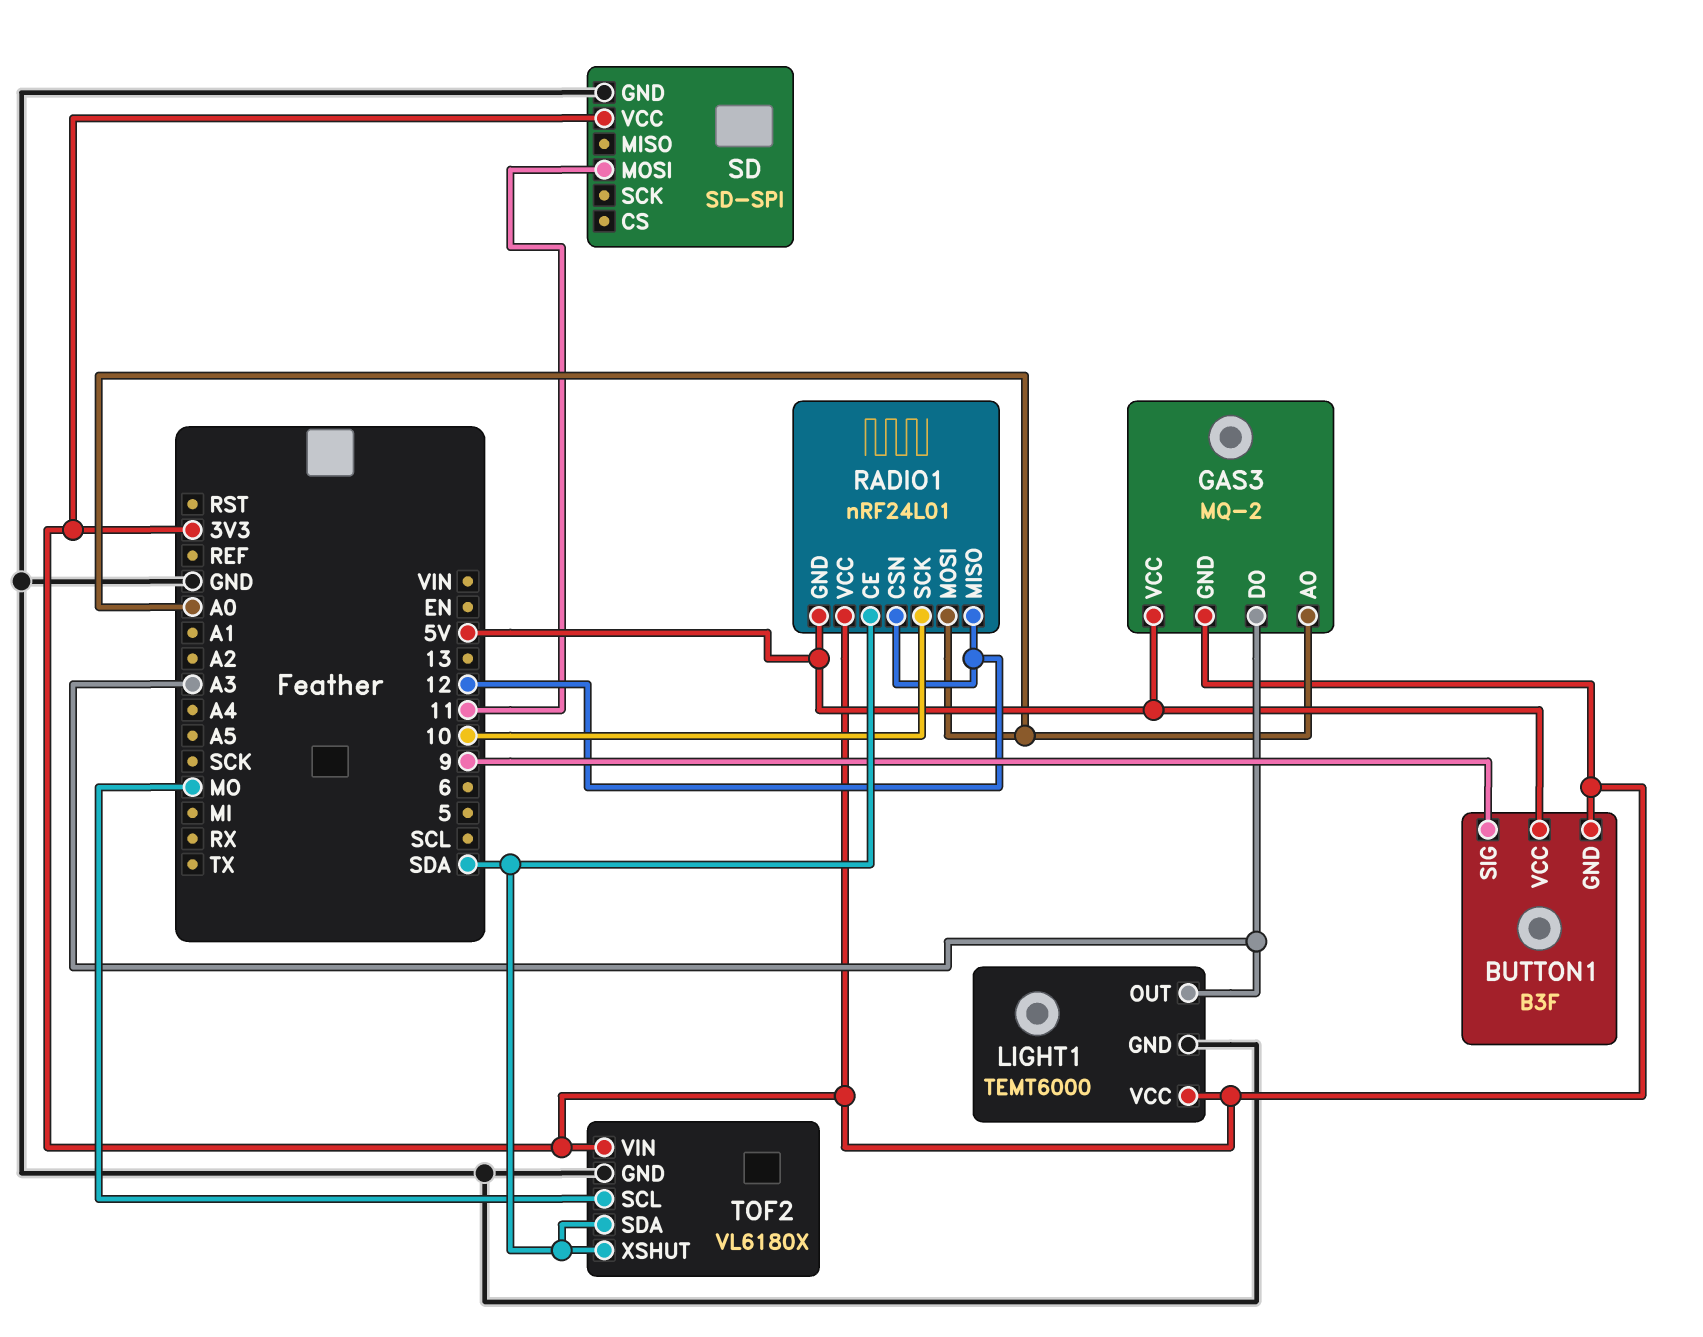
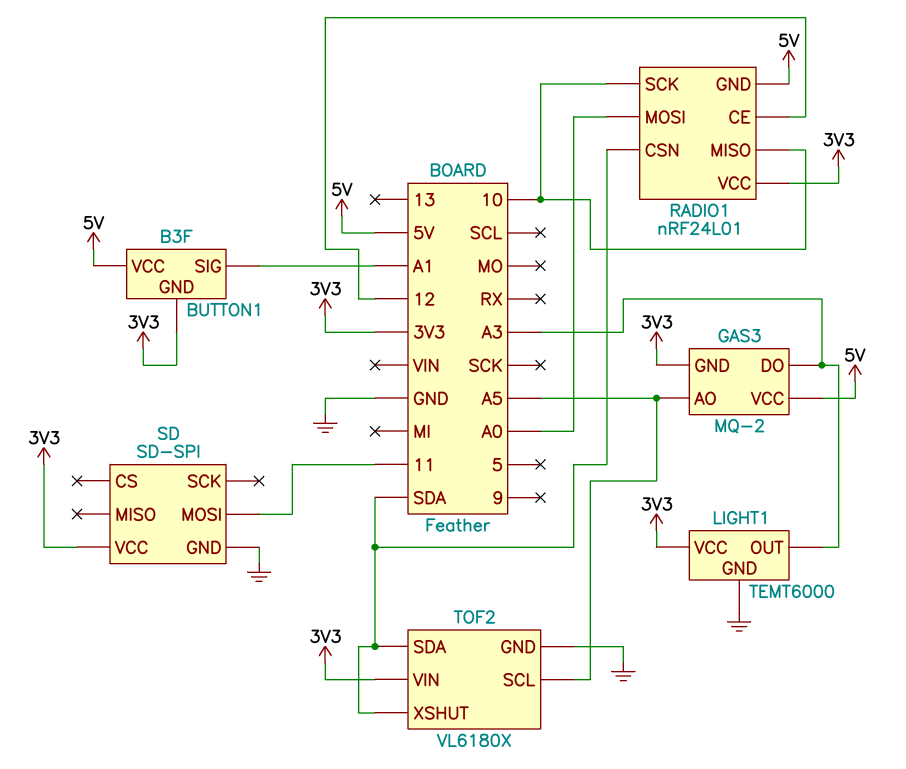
BUTTON1 pin SIG: 9 -> A1
GAS3 pin AO: A0 -> A5
RADIO1 pin CE: SDA -> 12
RADIO1 pin CSN: 12 -> SDA
RADIO1 pin MISO: 12 -> 10
TOF2 pin SCL: MO -> A5

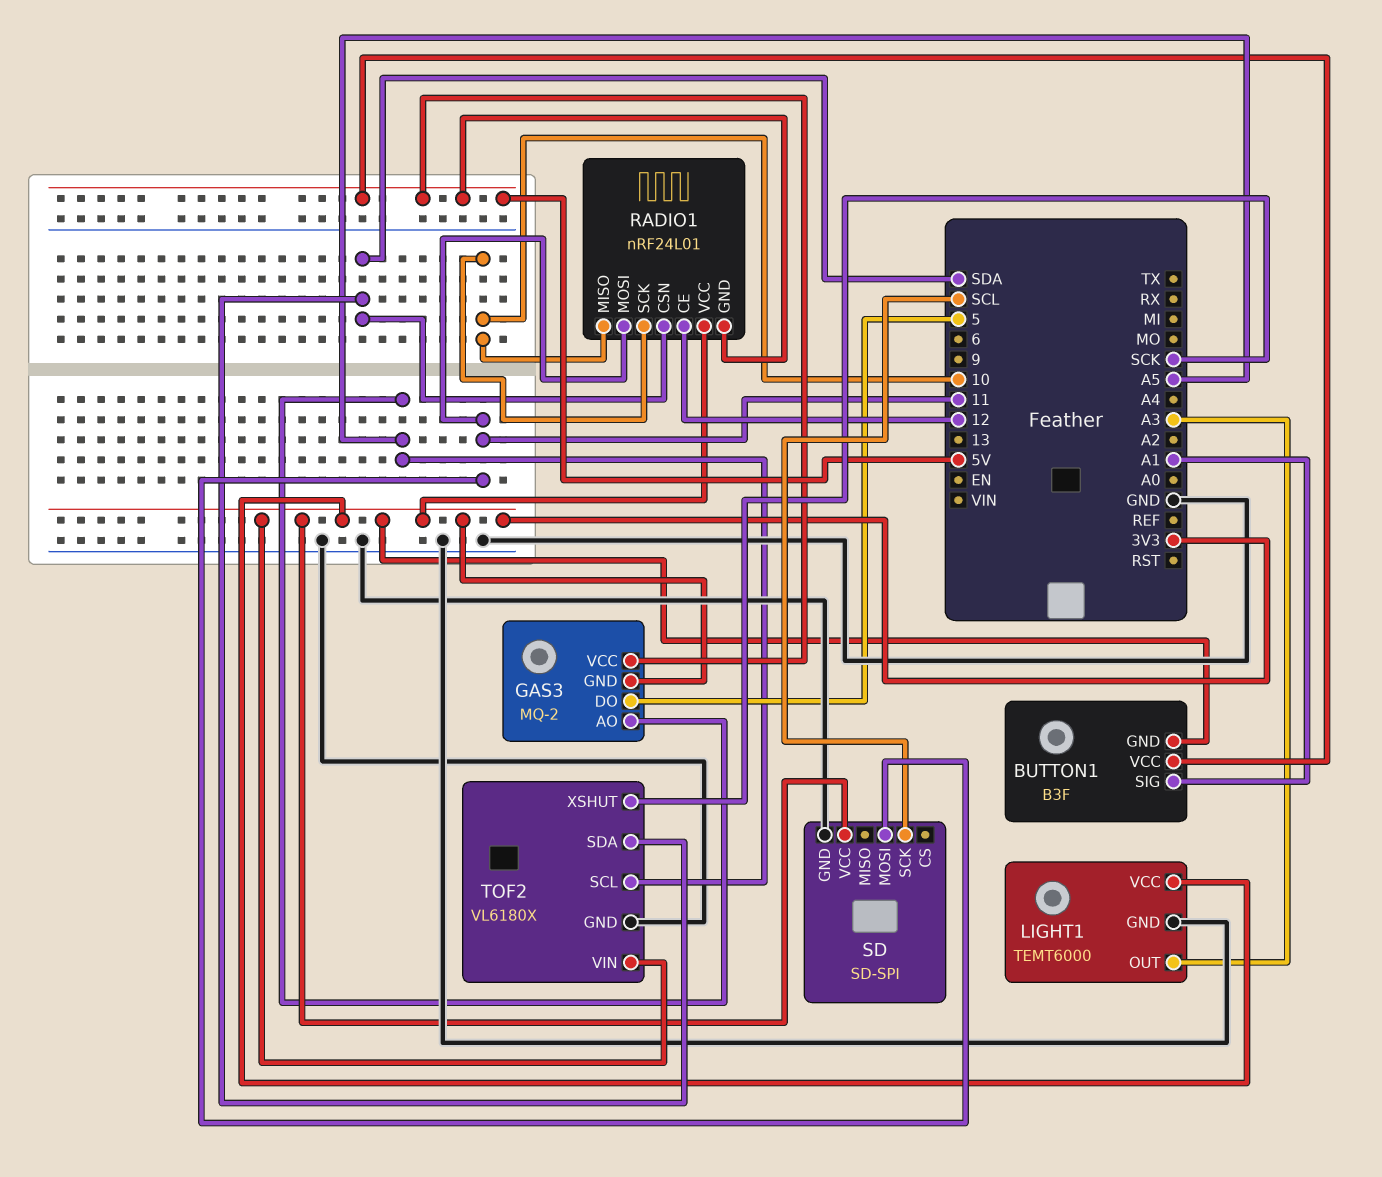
GAS3 pin DO: A3 -> 5
RADIO1 pin MOSI: A0 -> 11
SD pin SCK: none -> SCL
TOF2 pin XSHUT: SDA -> SCK

